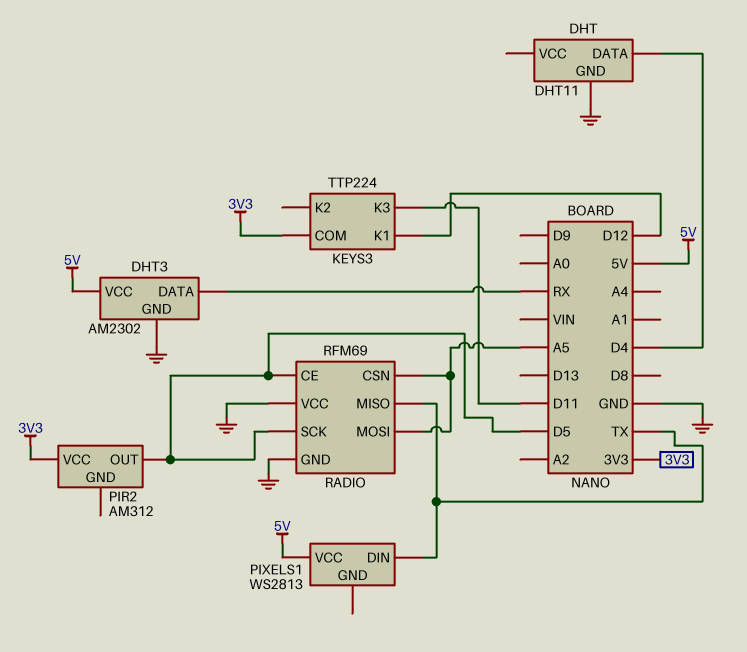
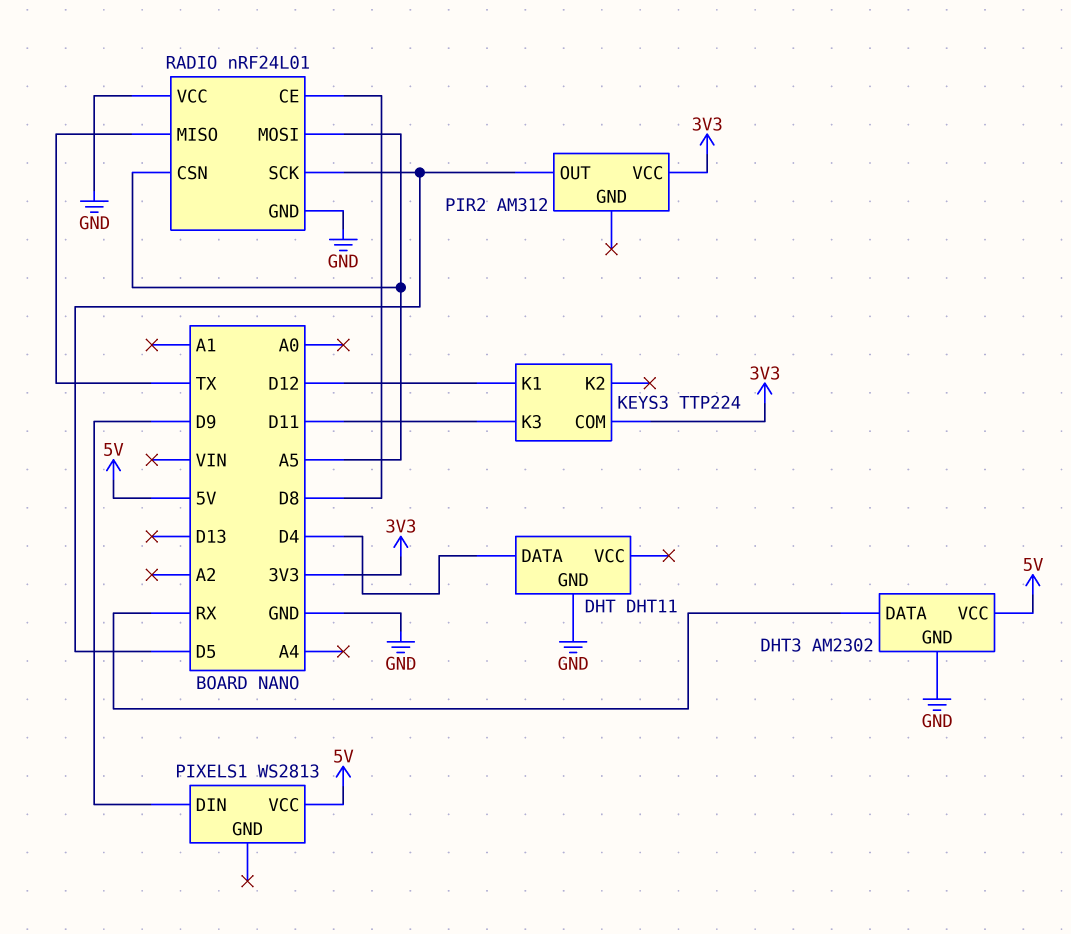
PIXELS1 pin DIN: TX -> D9
RADIO: RFM69 -> nRF24L01
RADIO pin CE: D5 -> D8

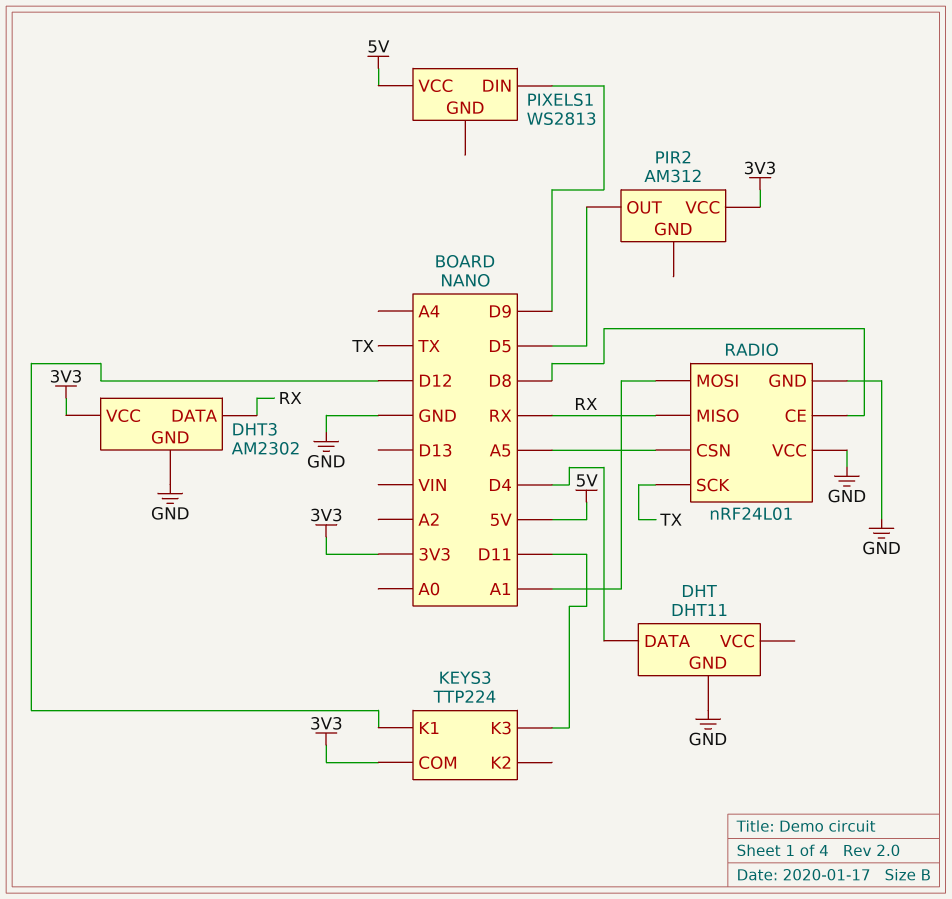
DHT3 pin VCC: 5V -> 3V3
RADIO pin MISO: TX -> RX
RADIO pin MOSI: A5 -> A1
RADIO pin SCK: D5 -> TX

